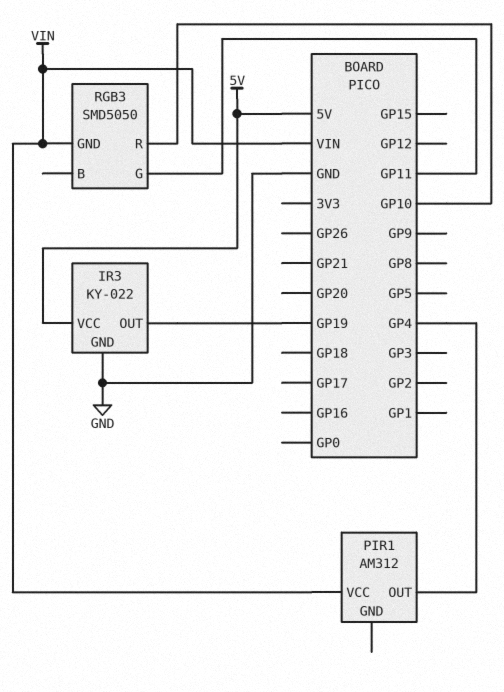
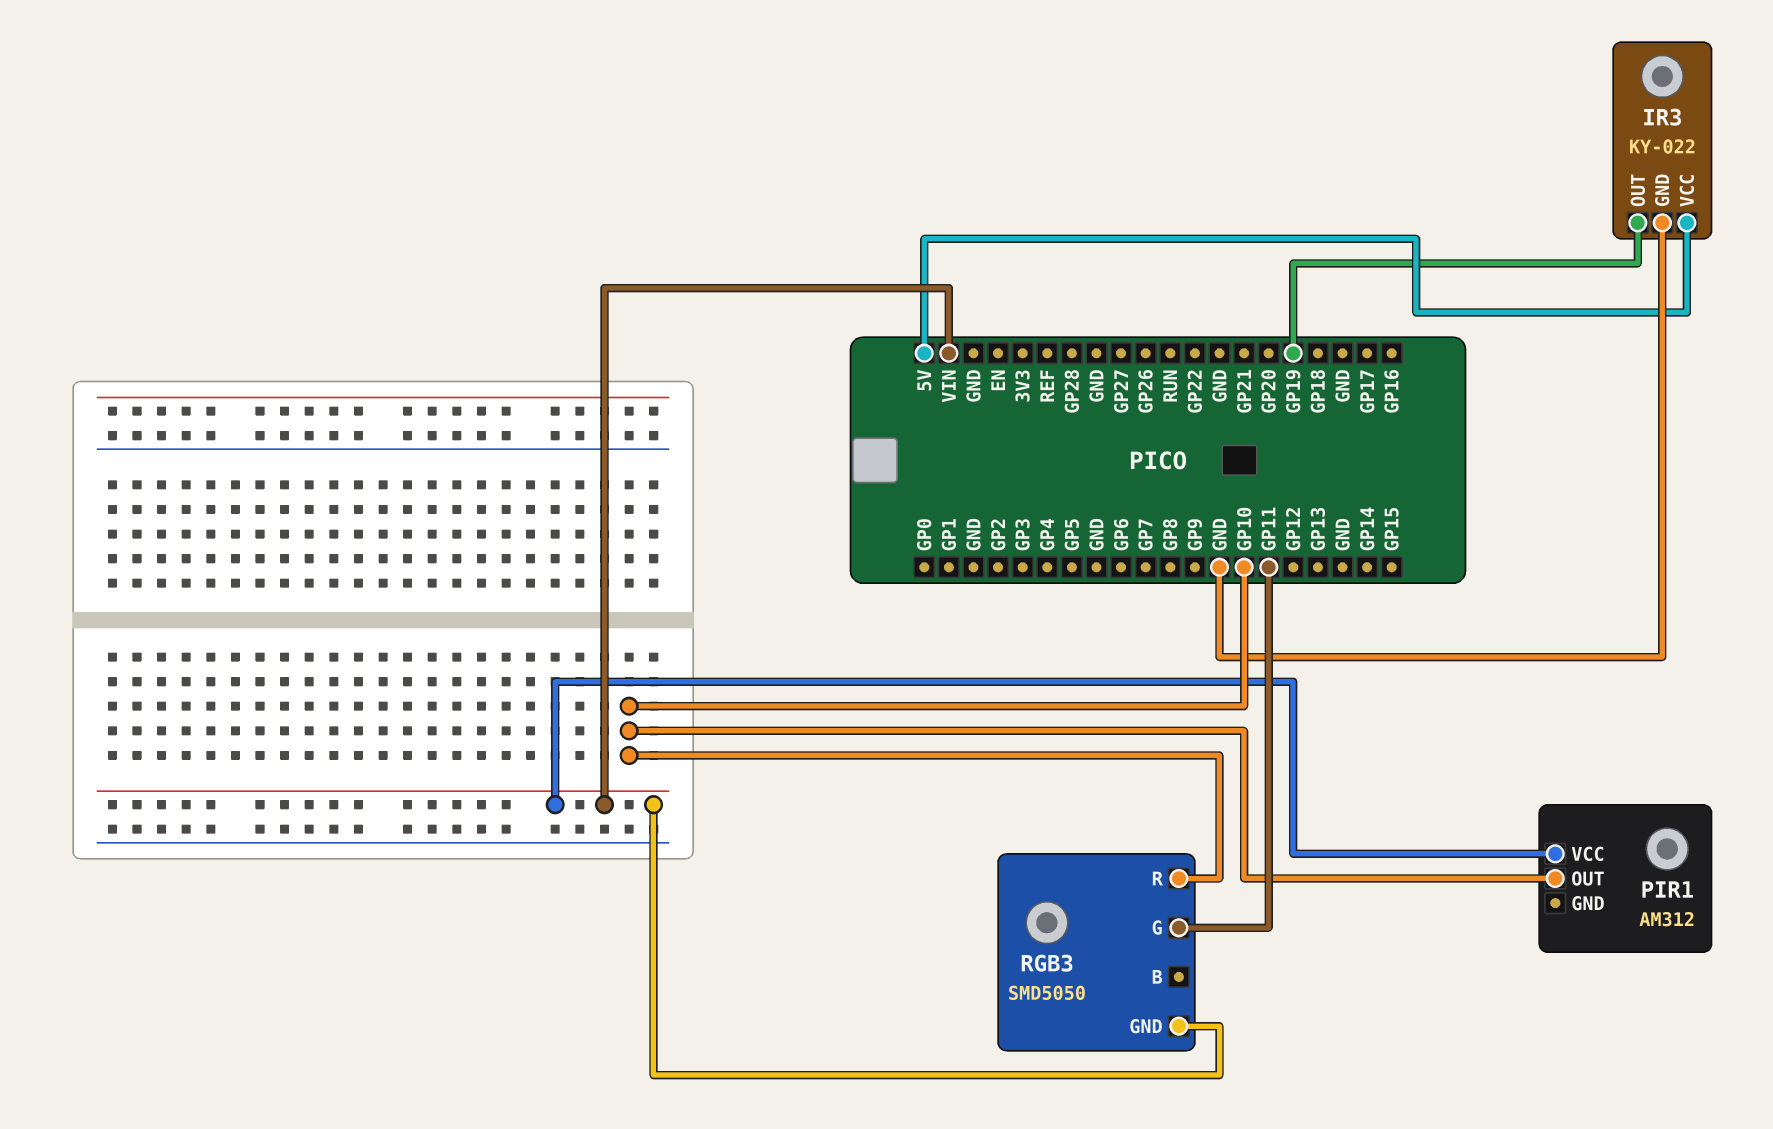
PIR1 pin OUT: GP4 -> GP10

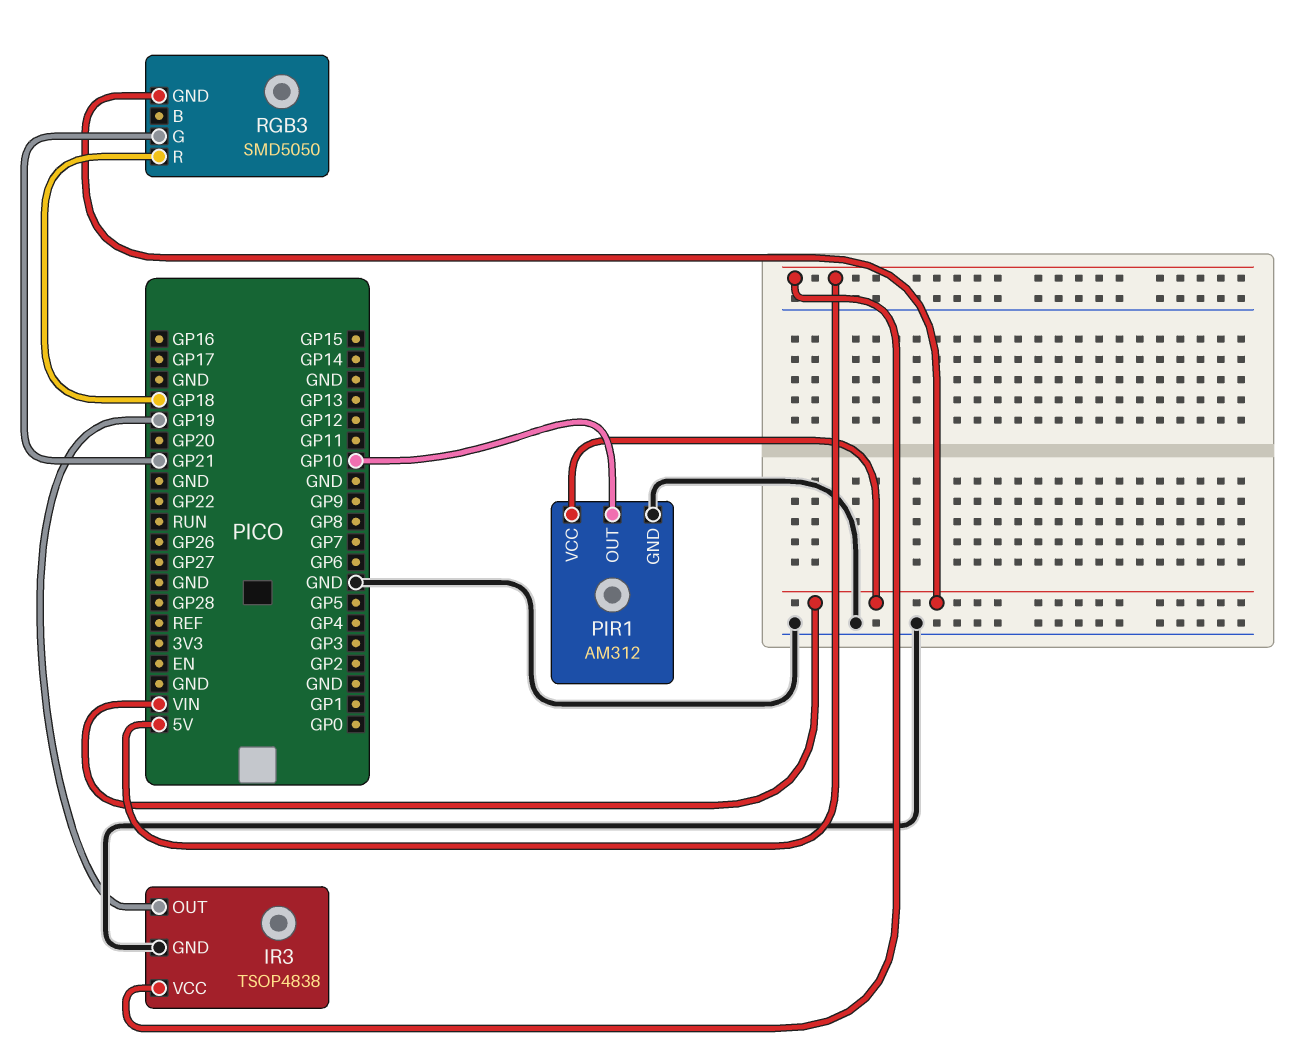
IR3: KY-022 -> TSOP4838
PIR1 pin GND: none -> GND
RGB3 pin G: GP11 -> GP21
RGB3 pin R: GP10 -> GP18

